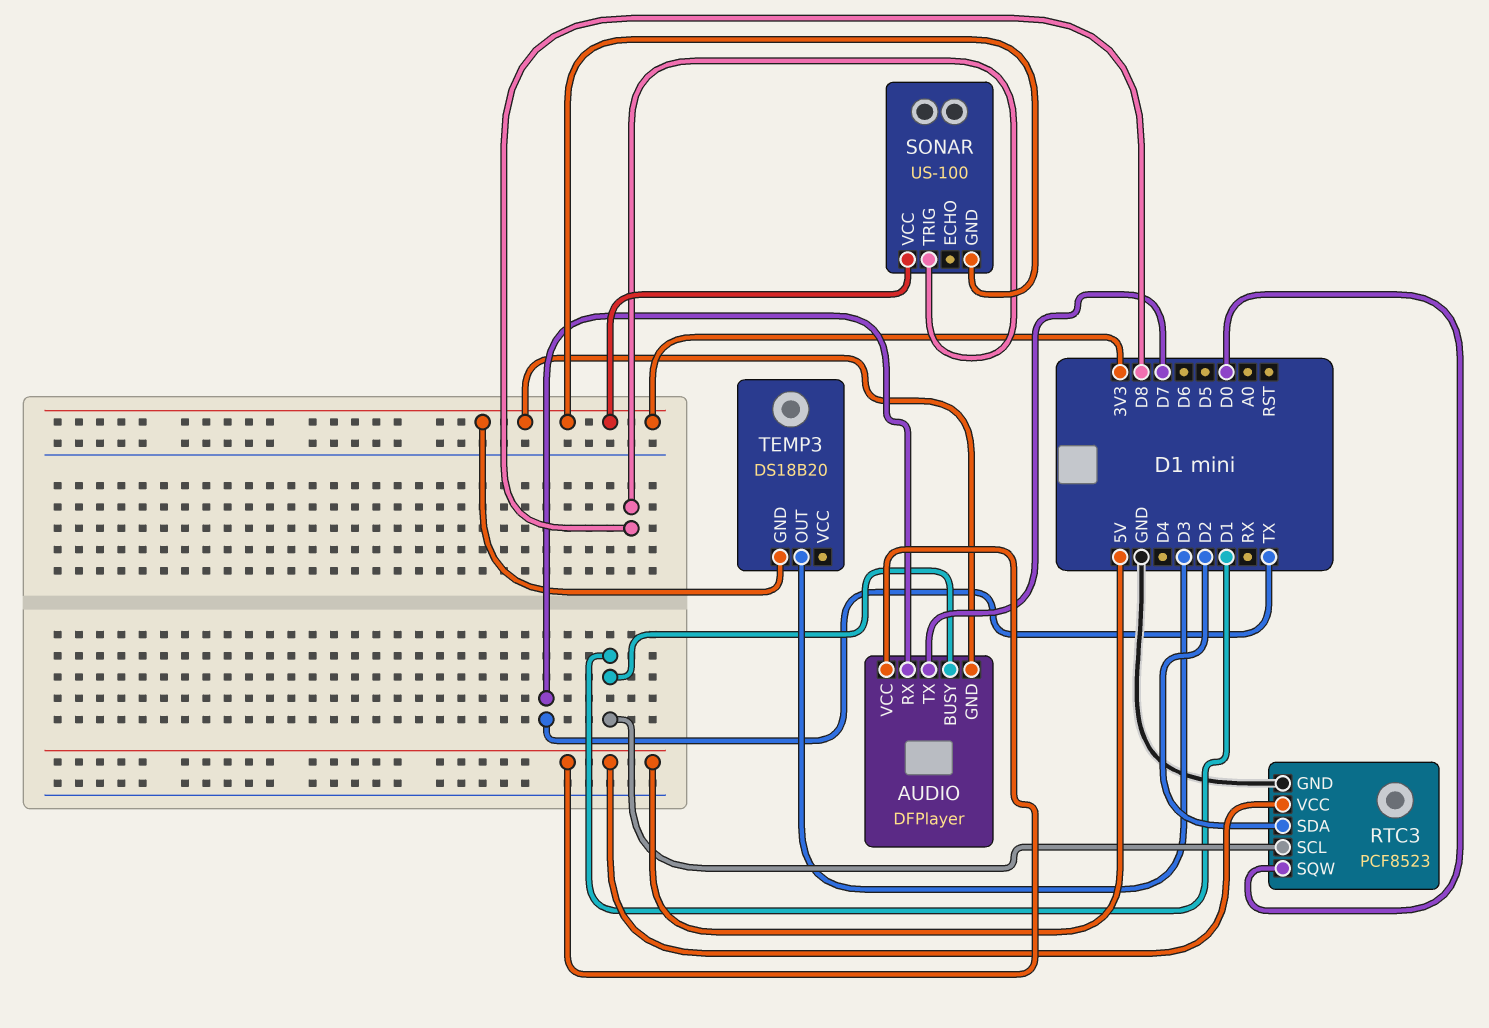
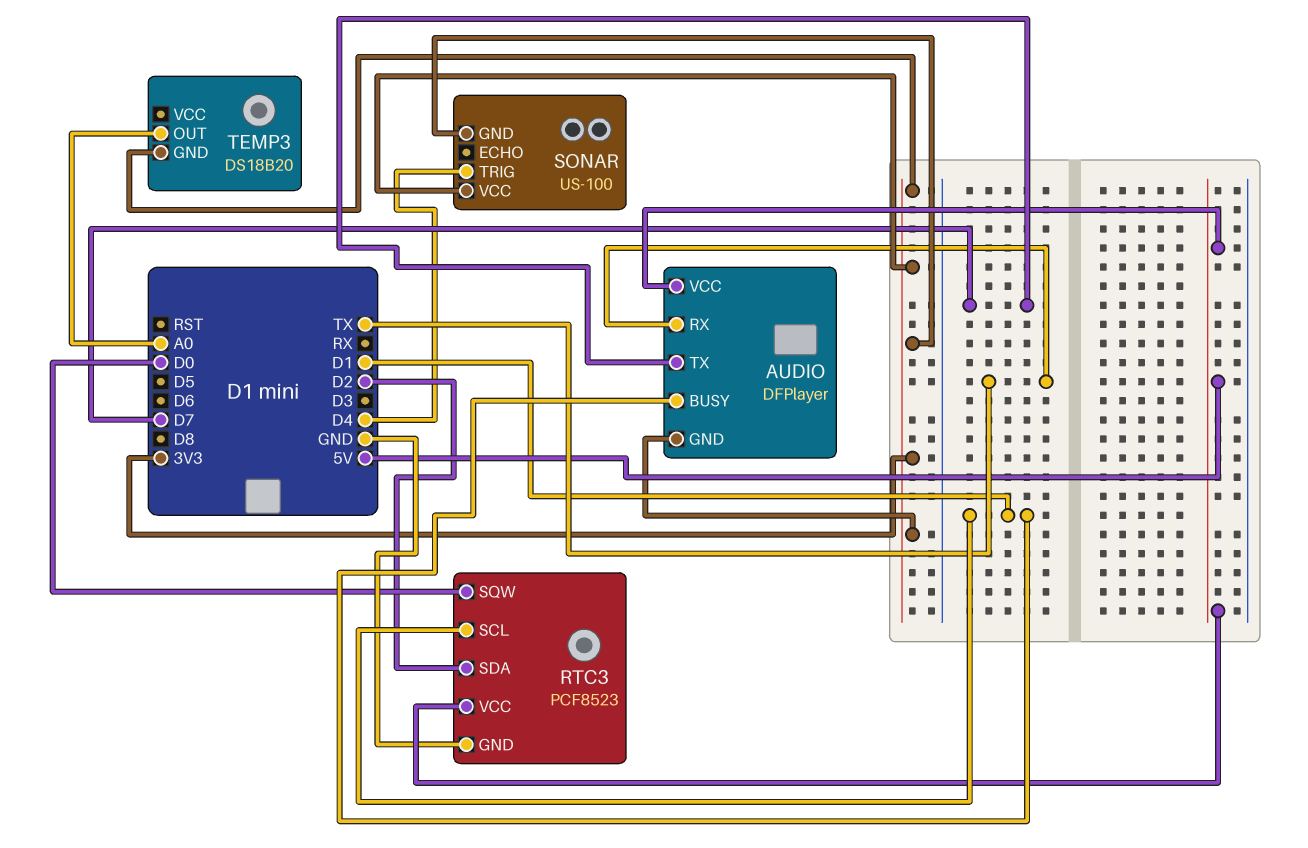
SONAR pin TRIG: D8 -> D4
TEMP3 pin OUT: D3 -> A0

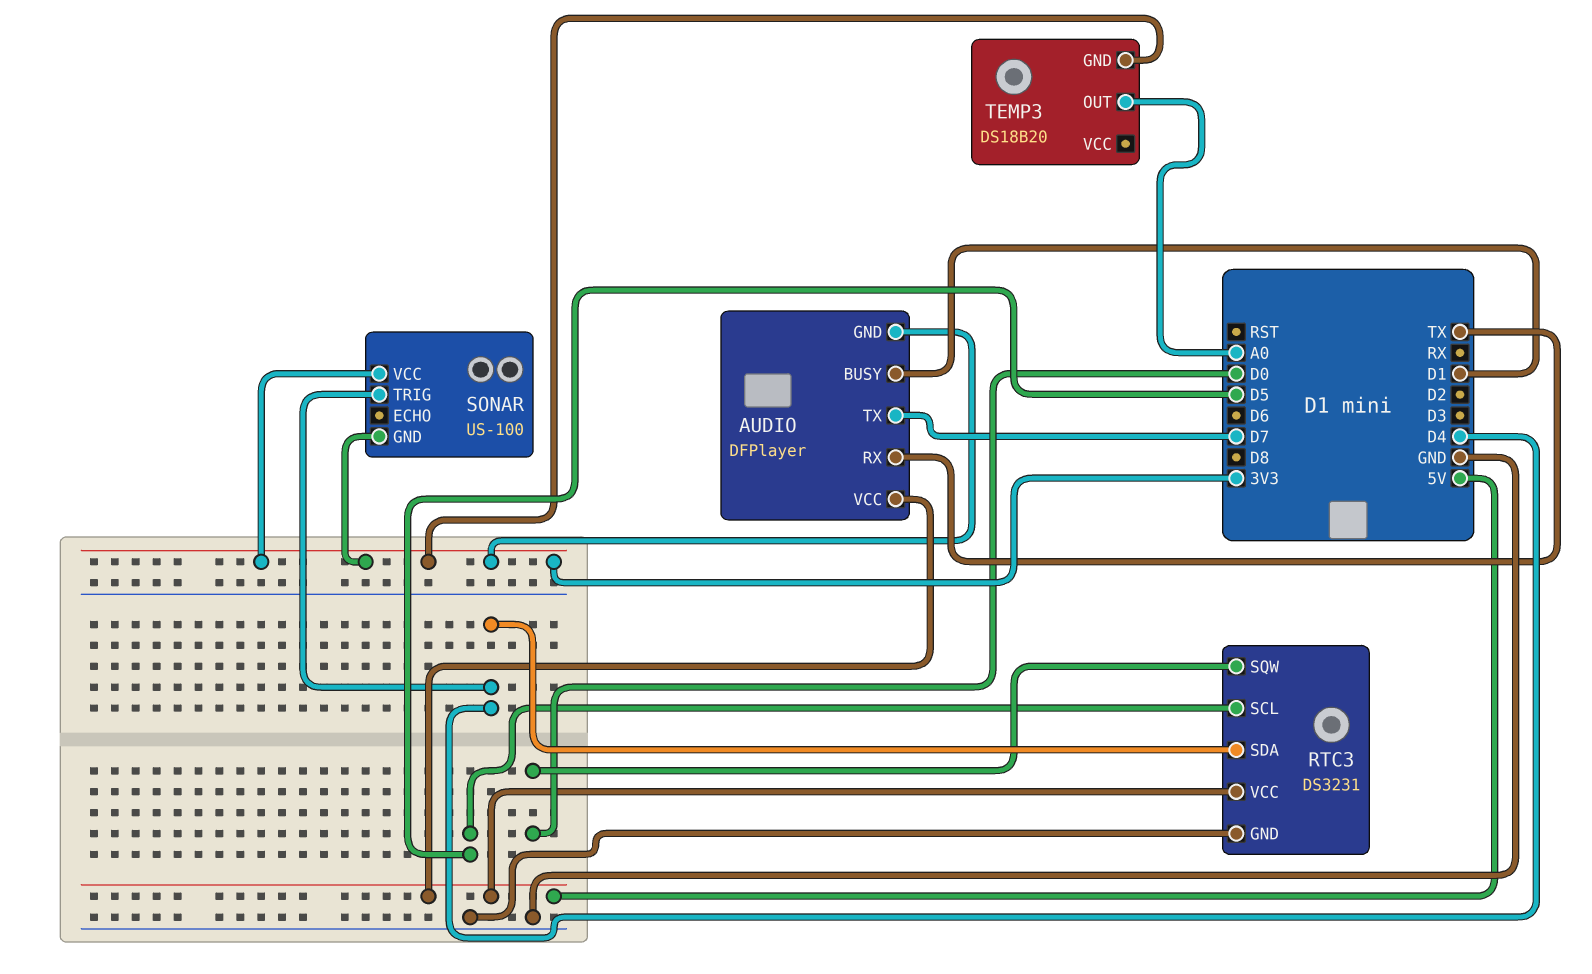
RTC3: PCF8523 -> DS3231
RTC3 pin SCL: D1 -> D5
RTC3 pin SDA: D2 -> D4

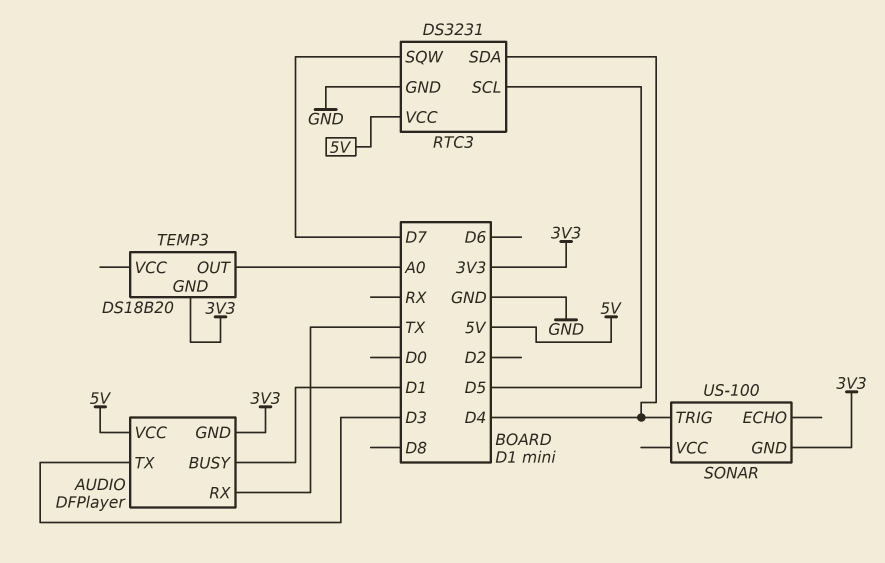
AUDIO pin TX: D7 -> D3
RTC3 pin SQW: D0 -> D7
SONAR pin VCC: 3V3 -> none

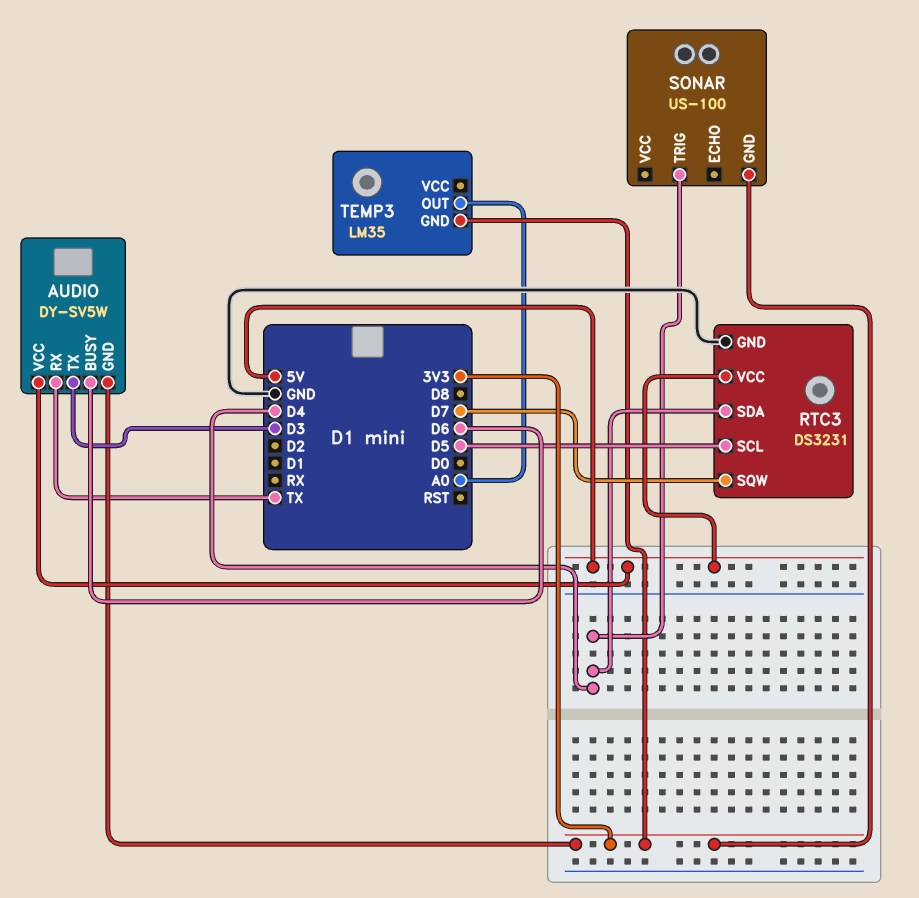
AUDIO: DFPlayer -> DY-SV5W
AUDIO pin BUSY: D1 -> D6
TEMP3: DS18B20 -> LM35

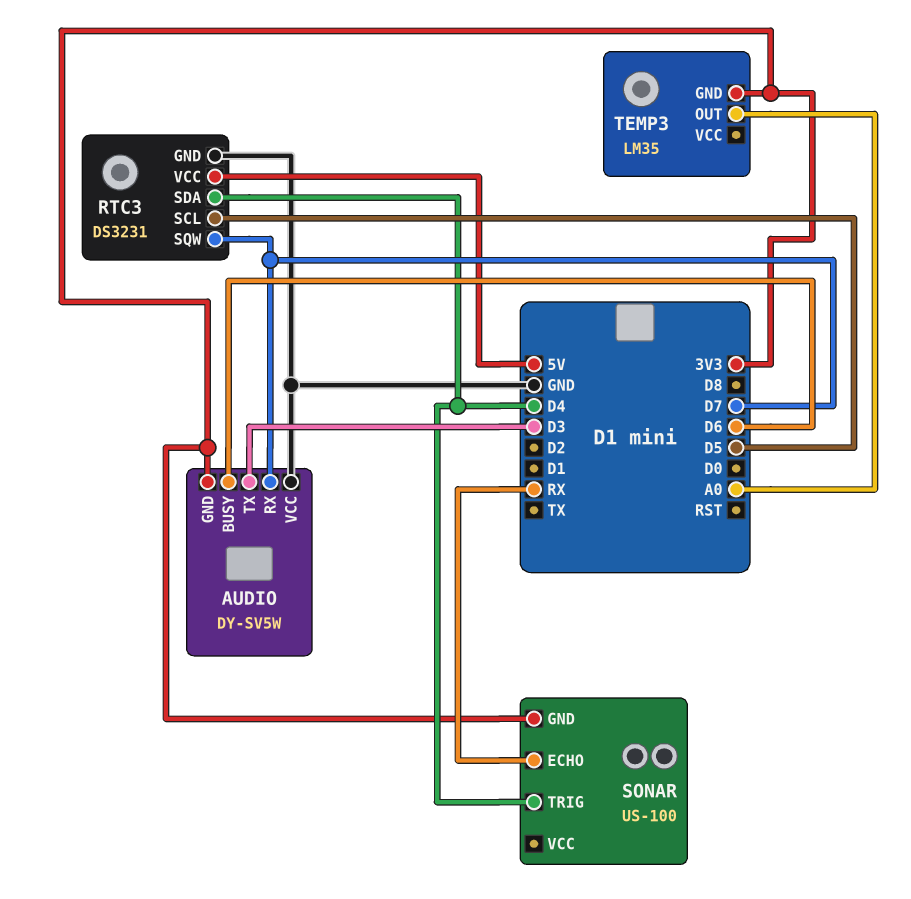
AUDIO pin RX: TX -> D7
AUDIO pin VCC: 5V -> GND
SONAR pin ECHO: none -> RX

